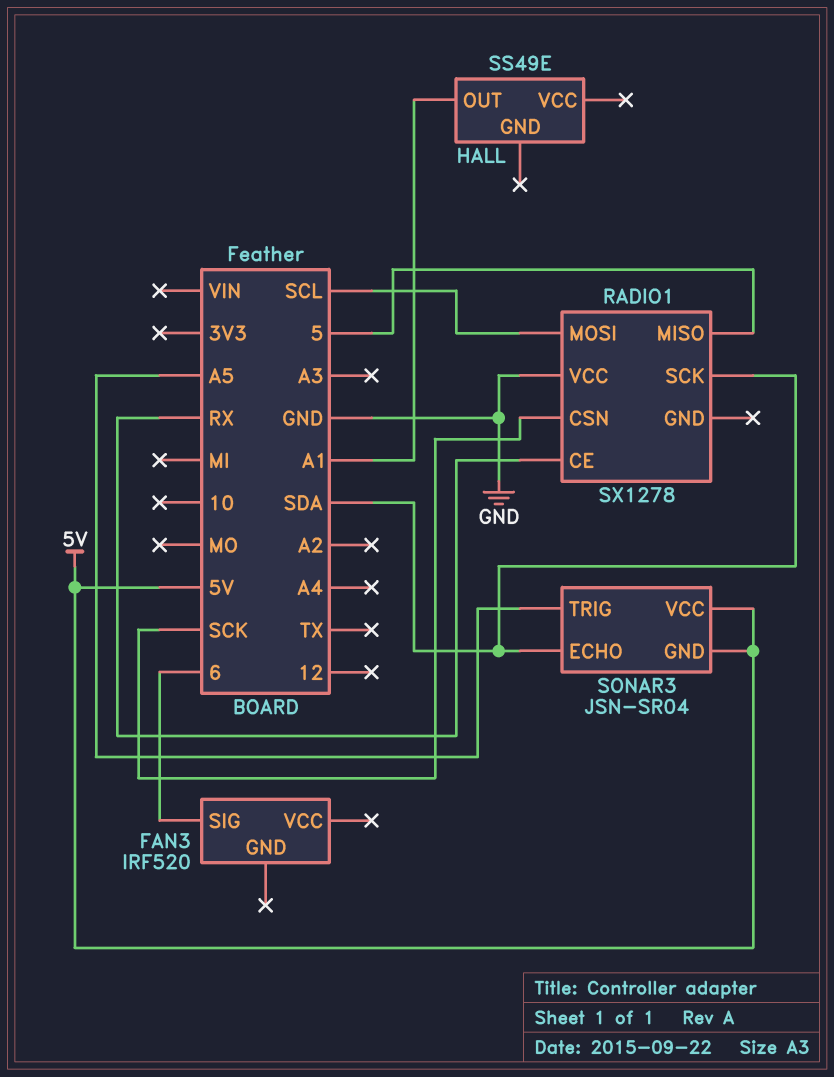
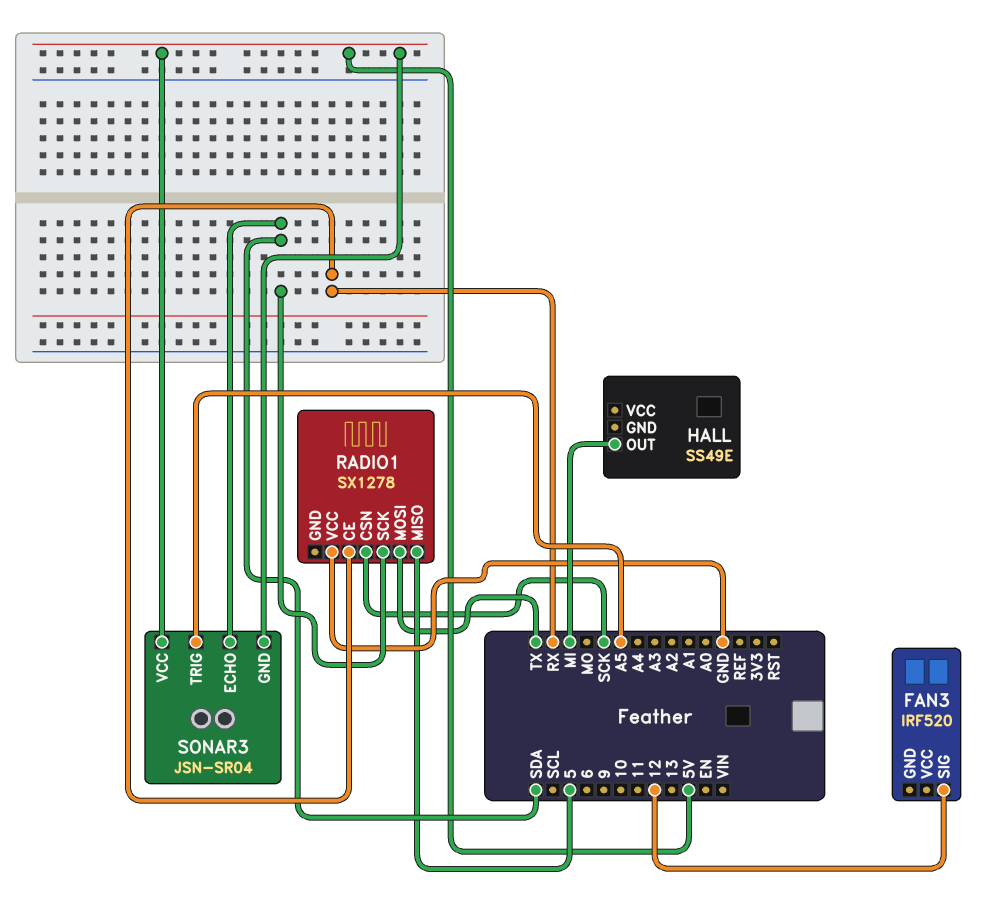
FAN3 pin SIG: 6 -> 12
HALL pin OUT: A1 -> MI
RADIO1 pin MOSI: SCL -> TX

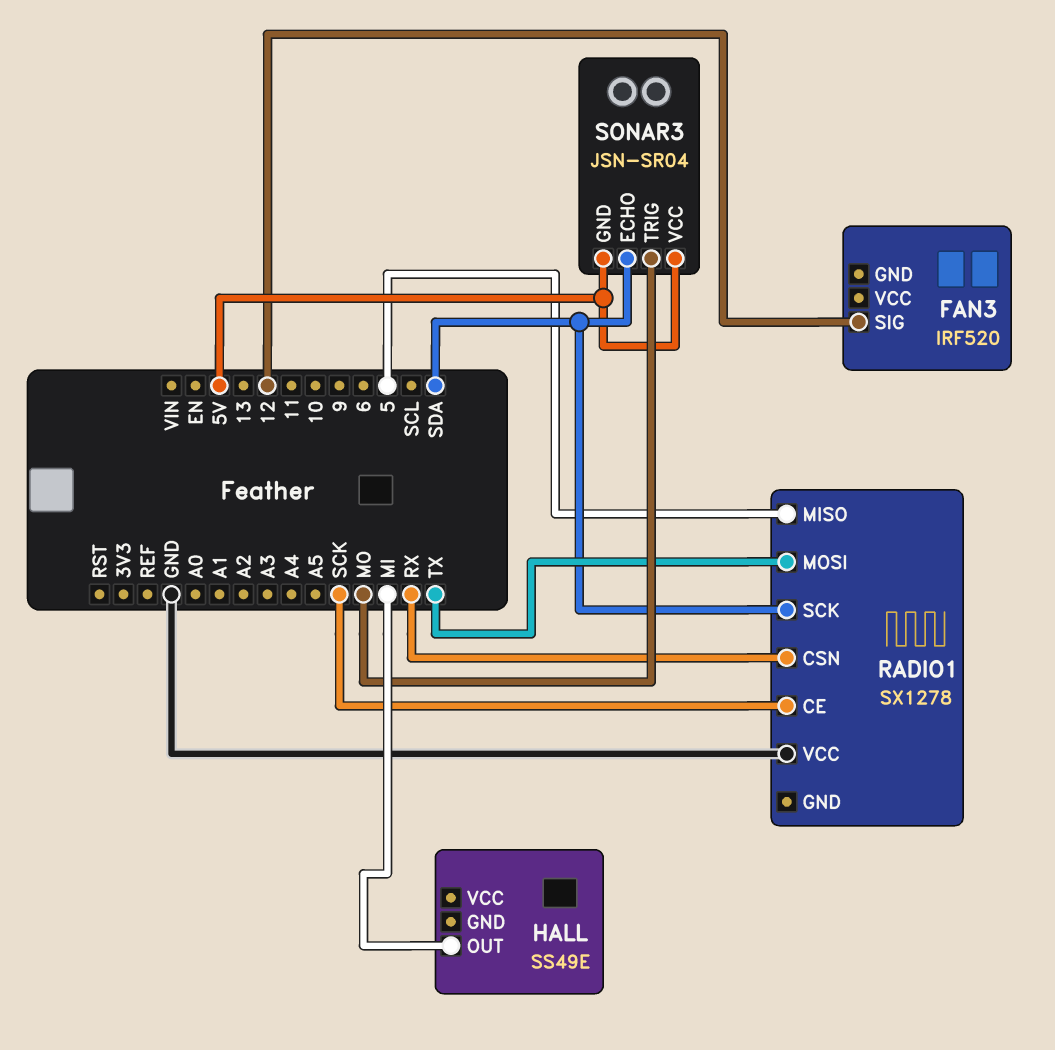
RADIO1 pin CE: RX -> SCK
RADIO1 pin CSN: SCK -> RX
SONAR3 pin TRIG: A5 -> MO

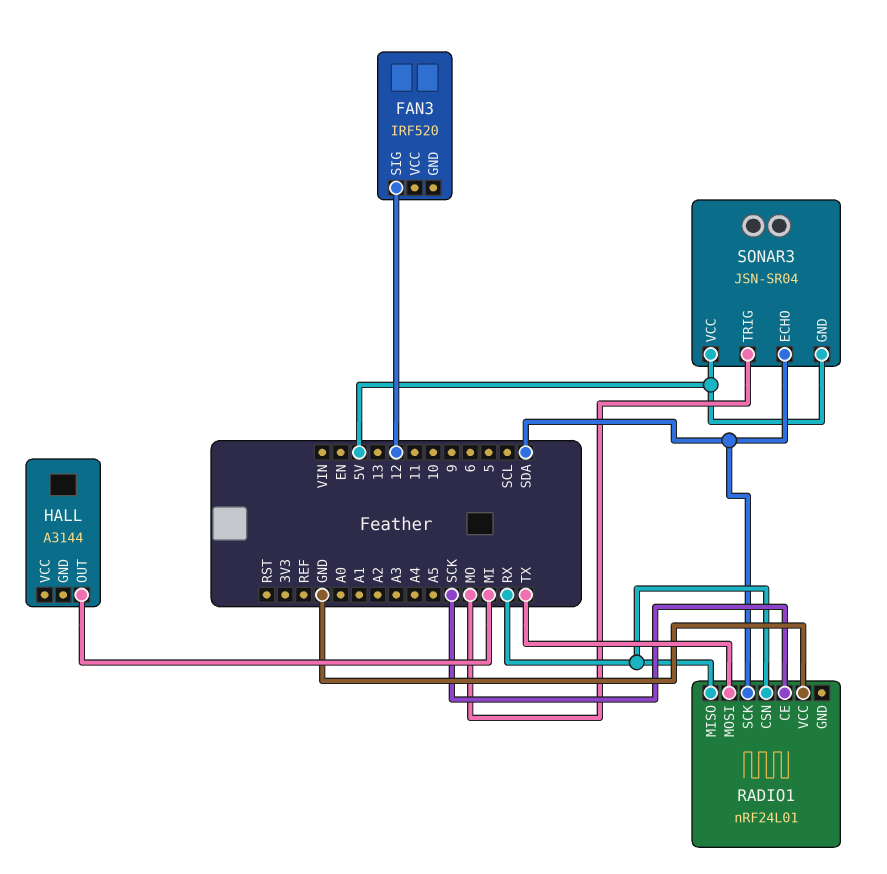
HALL: SS49E -> A3144
RADIO1: SX1278 -> nRF24L01
RADIO1 pin MISO: 5 -> RX

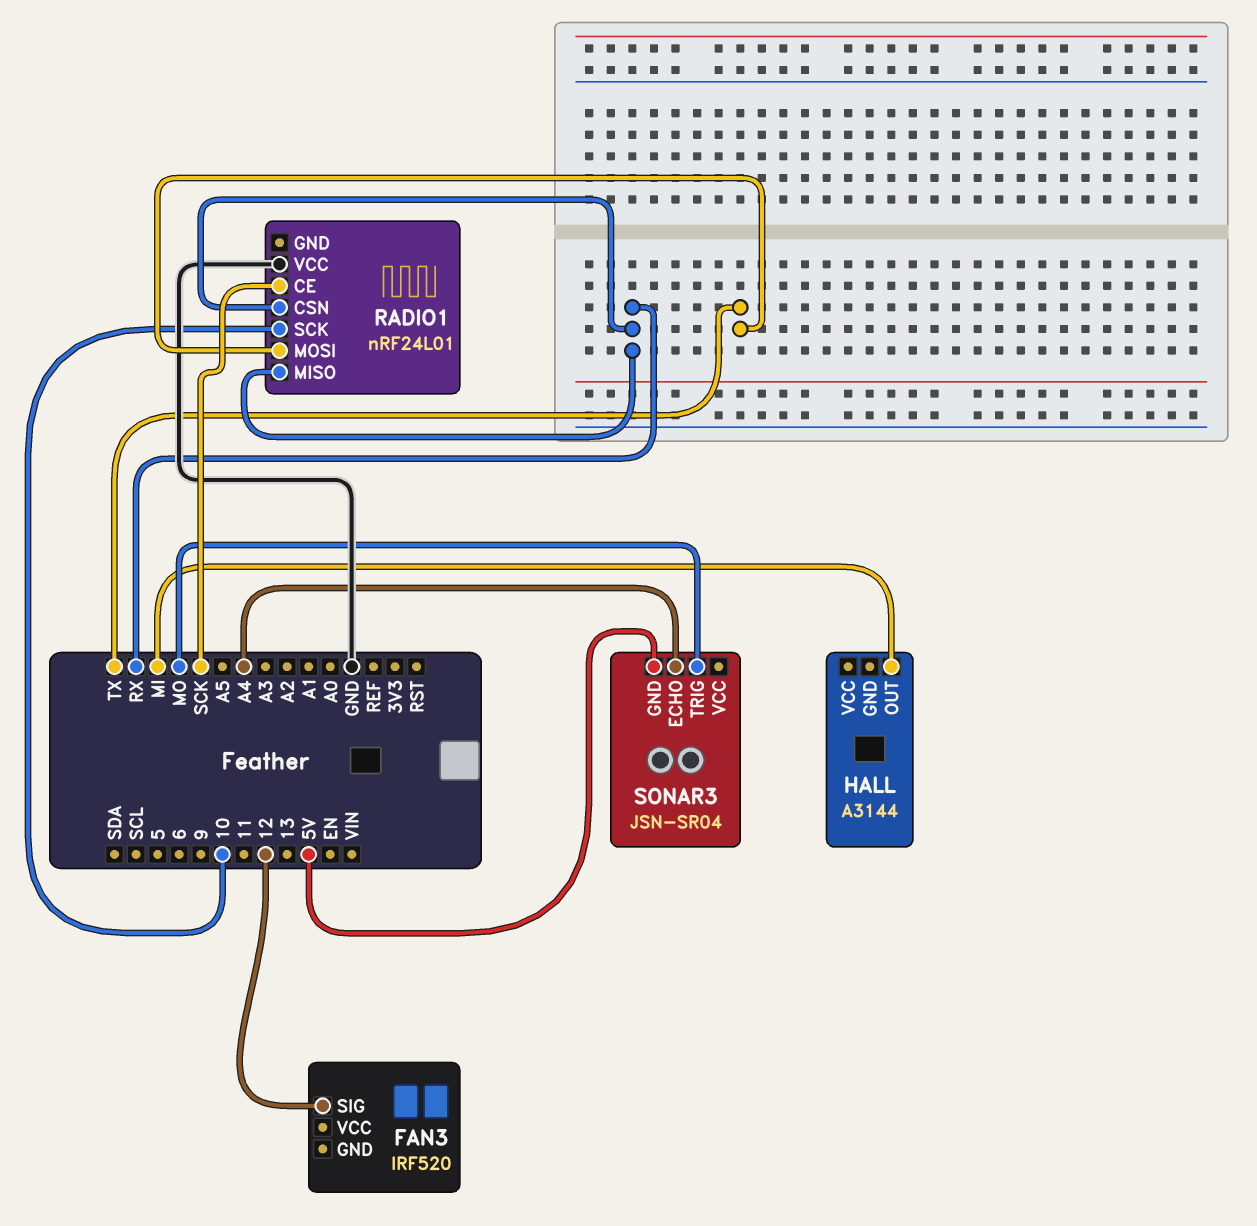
RADIO1 pin SCK: SDA -> 10
SONAR3 pin ECHO: SDA -> A4
SONAR3 pin VCC: 5V -> none

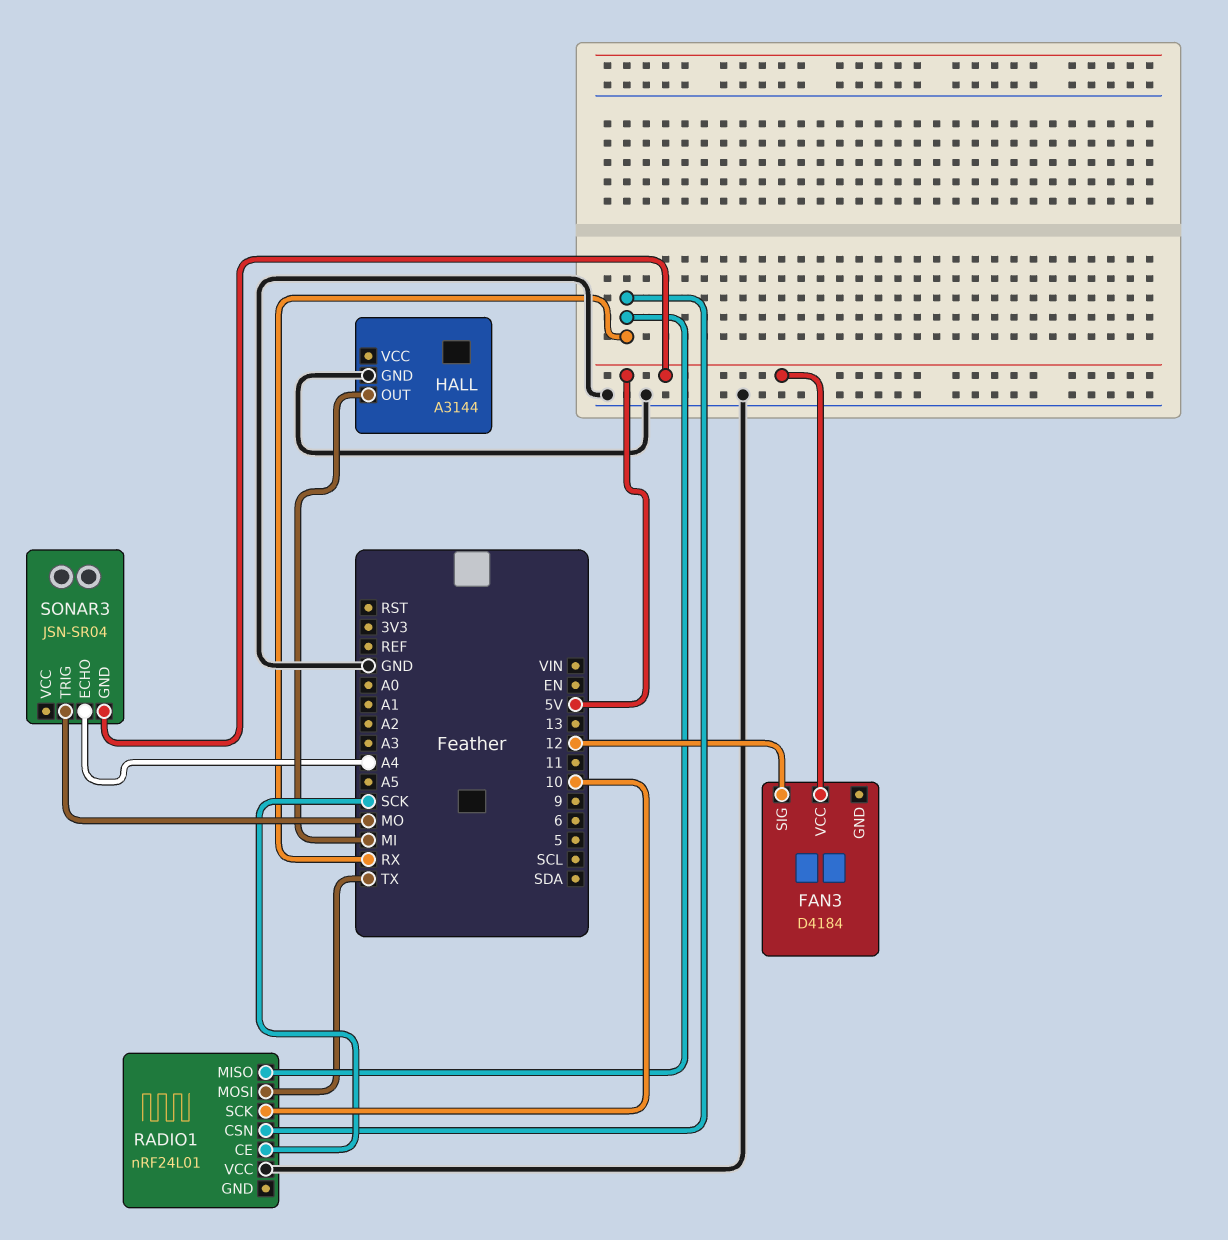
FAN3: IRF520 -> D4184
FAN3 pin VCC: none -> 5V
HALL pin GND: none -> GND

